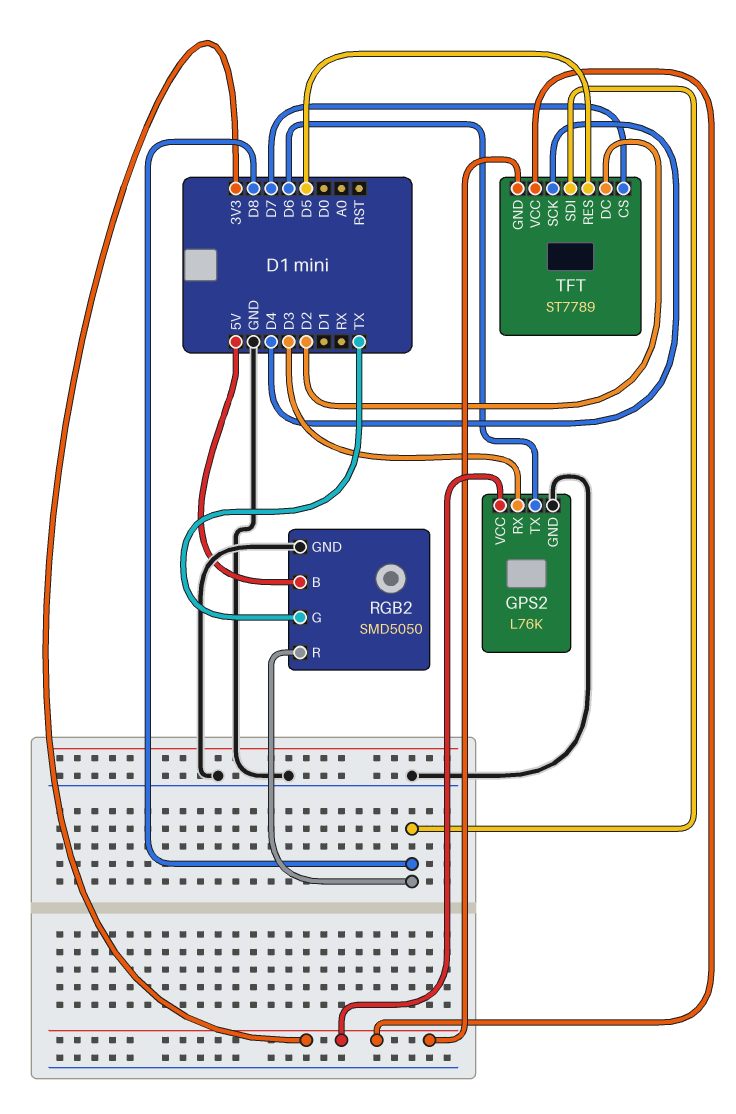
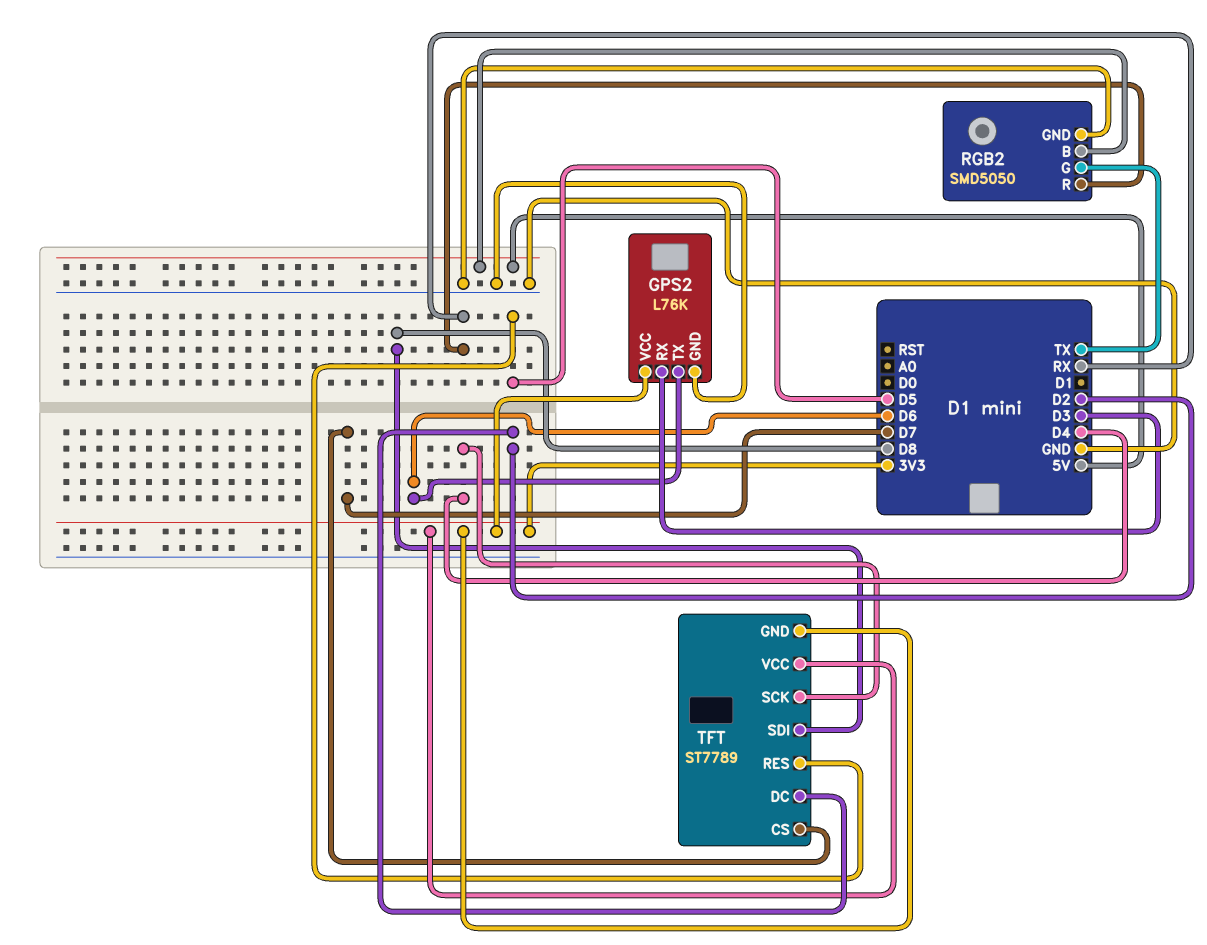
RGB2 pin R: D8 -> RX

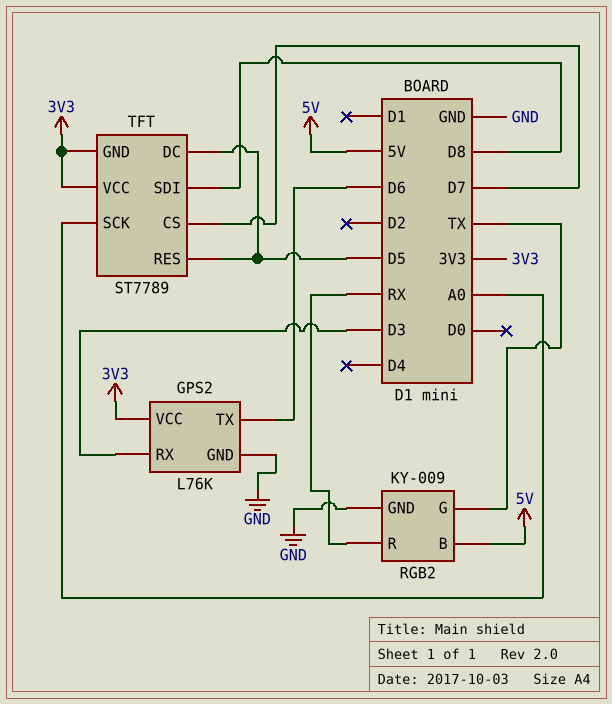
RGB2: SMD5050 -> KY-009
TFT pin DC: D2 -> D5
TFT pin SCK: D4 -> A0

